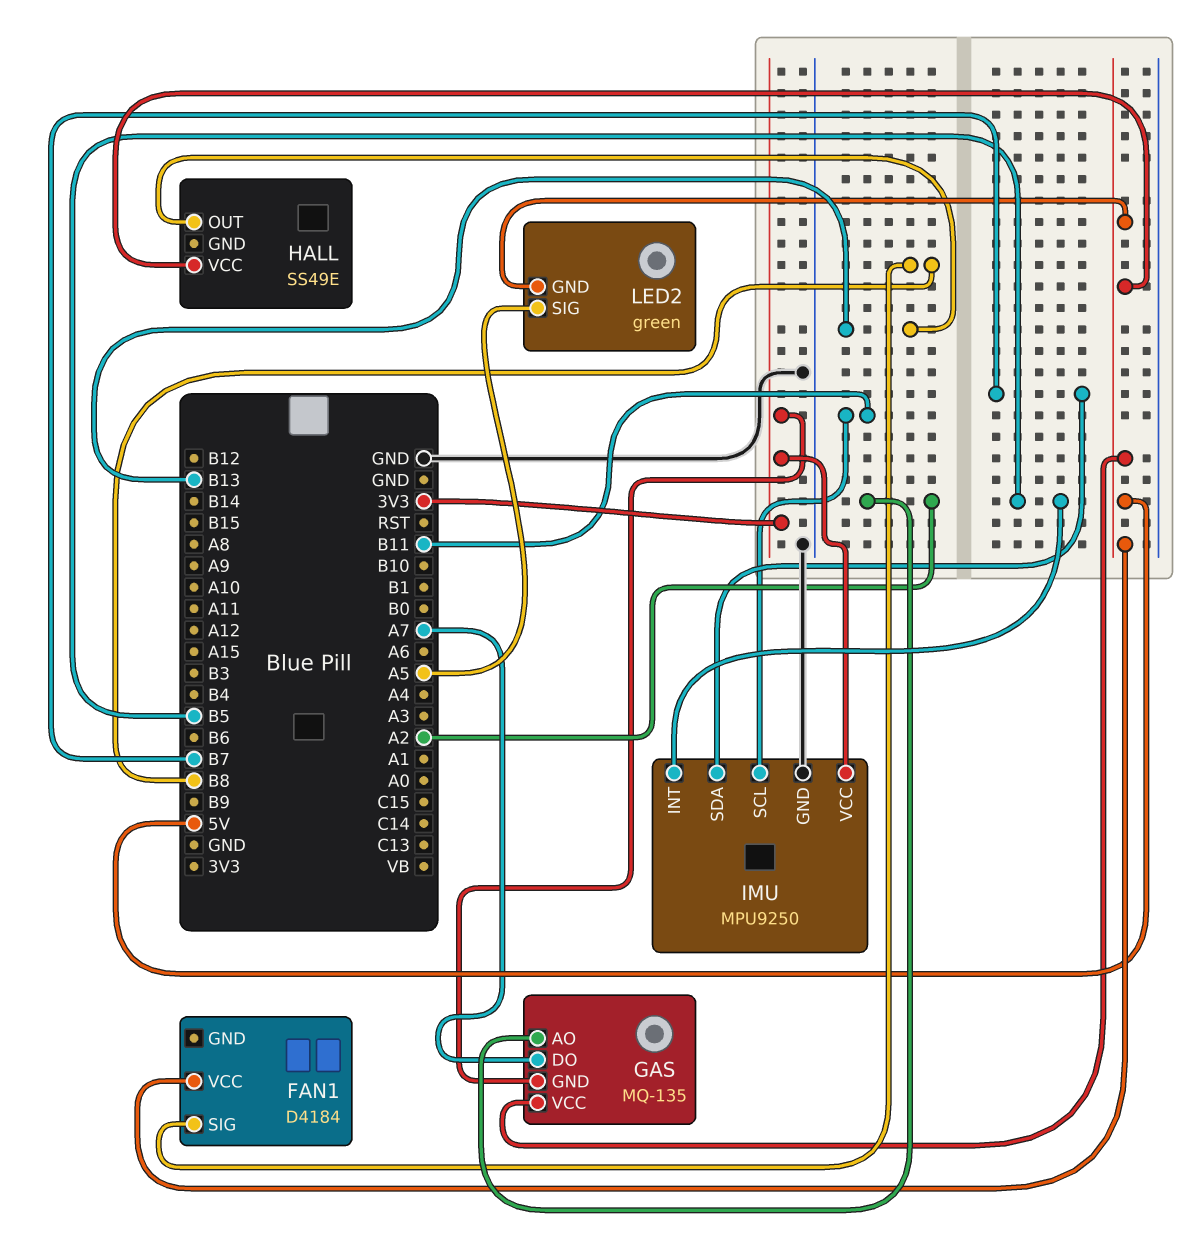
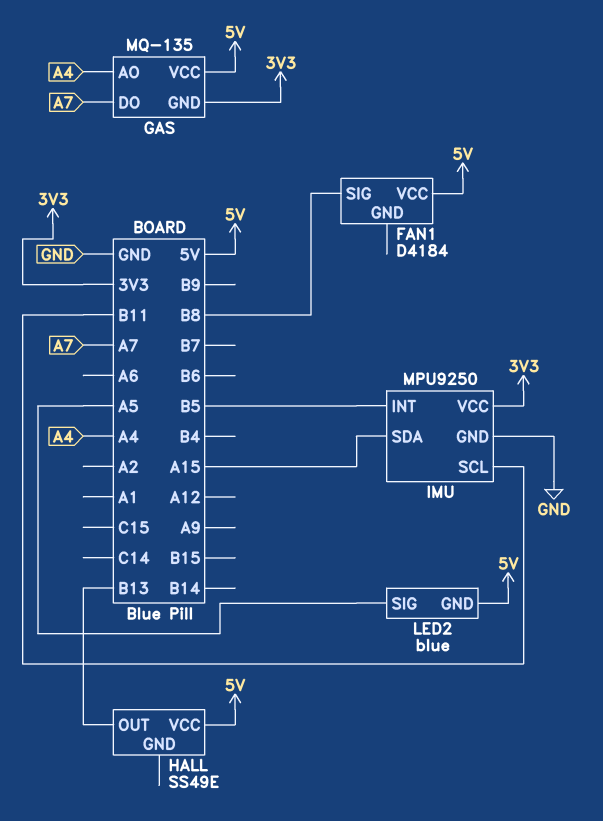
GAS pin AO: A2 -> A4
IMU pin SDA: B7 -> A15
LED2: green -> blue

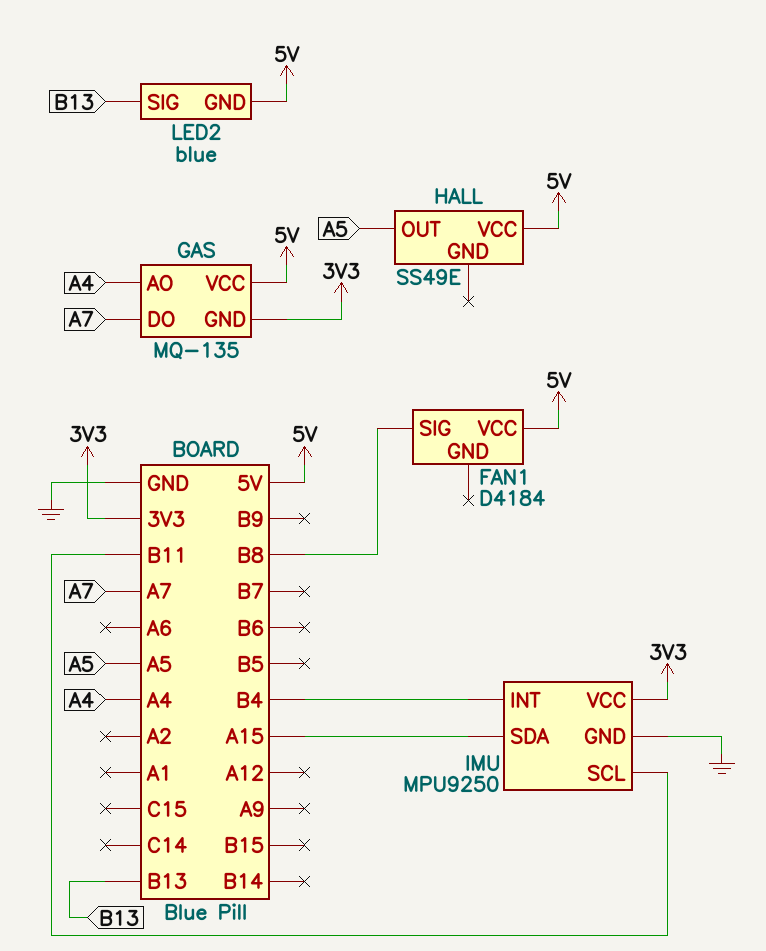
HALL pin OUT: B13 -> A5
IMU pin INT: B5 -> B4
LED2 pin SIG: A5 -> B13

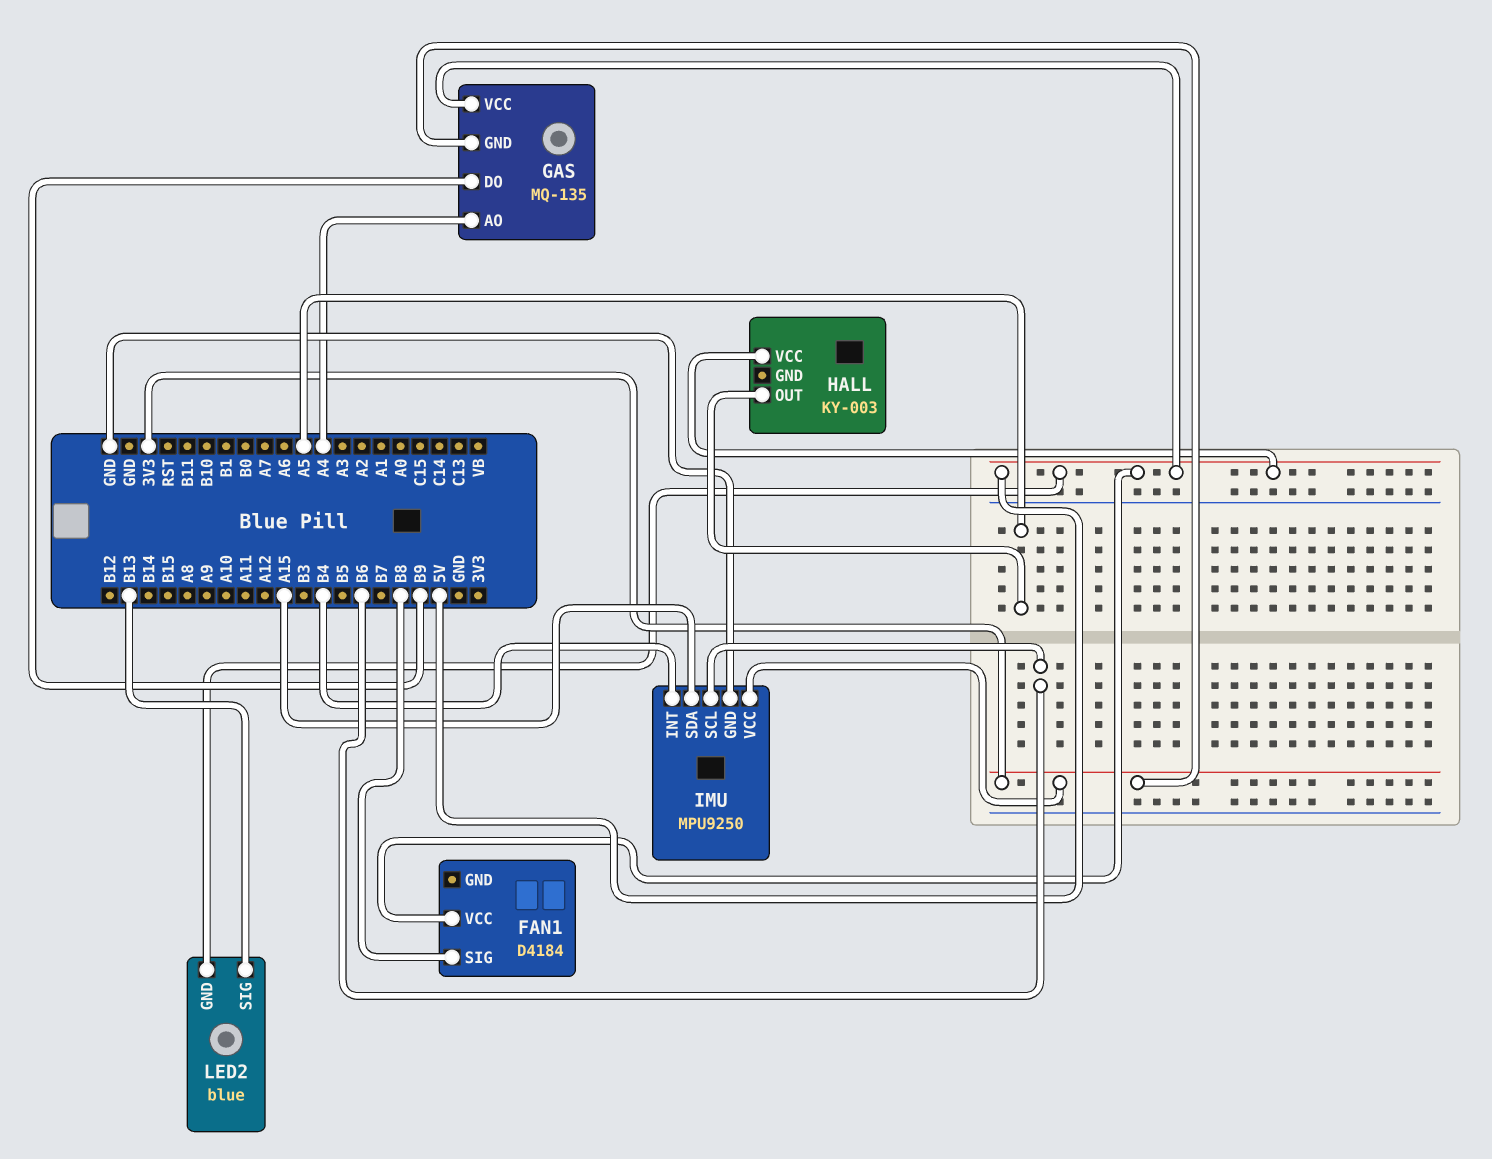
GAS pin DO: A7 -> B9
HALL: SS49E -> KY-003
IMU pin SCL: B11 -> B6

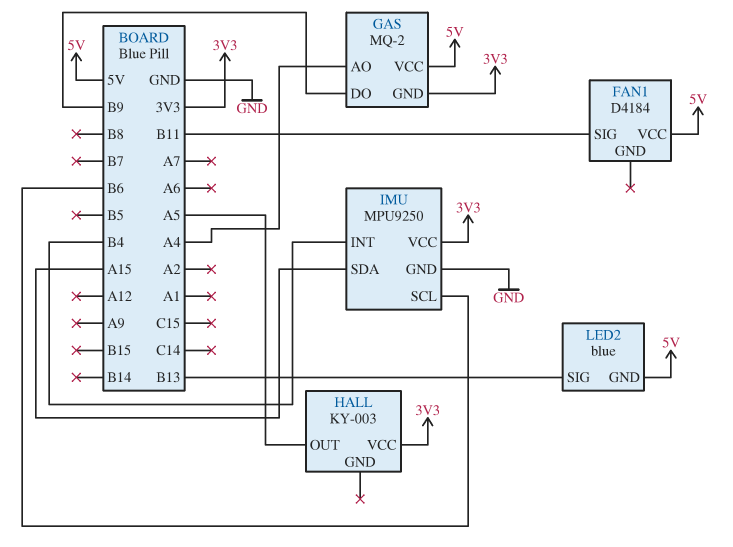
FAN1 pin SIG: B8 -> B11
GAS: MQ-135 -> MQ-2
HALL pin VCC: 5V -> 3V3

